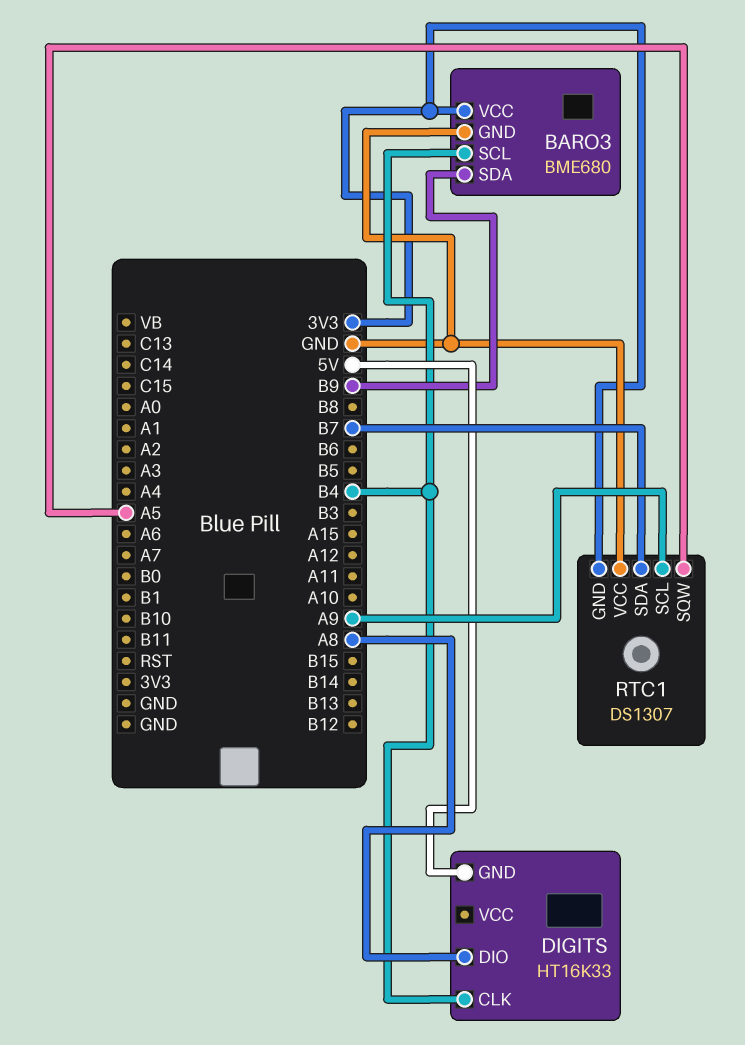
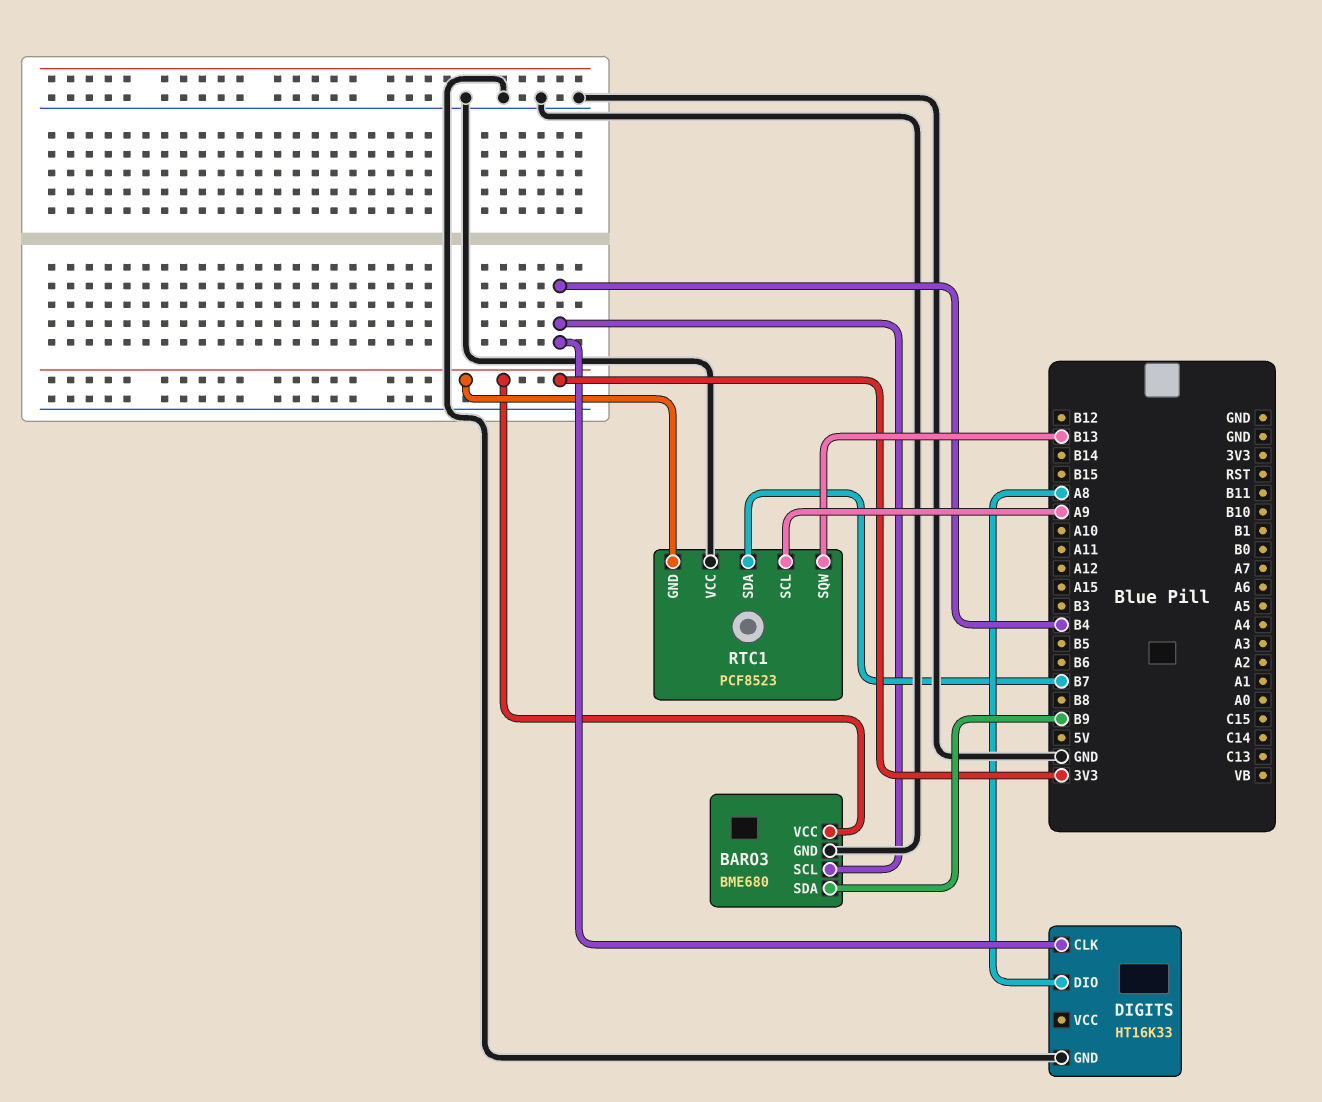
DIGITS pin GND: 5V -> GND
RTC1: DS1307 -> PCF8523
RTC1 pin SQW: A5 -> B13

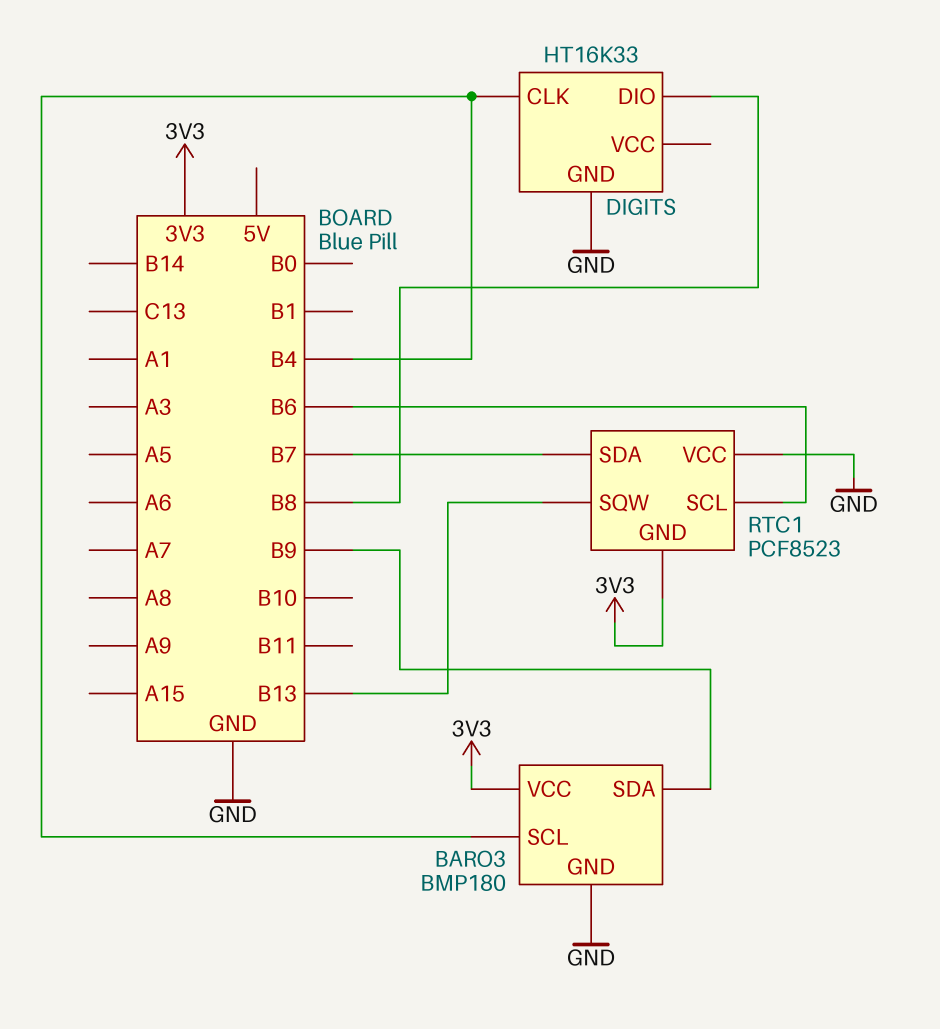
BARO3: BME680 -> BMP180
DIGITS pin DIO: A8 -> B8
RTC1 pin SCL: A9 -> B6

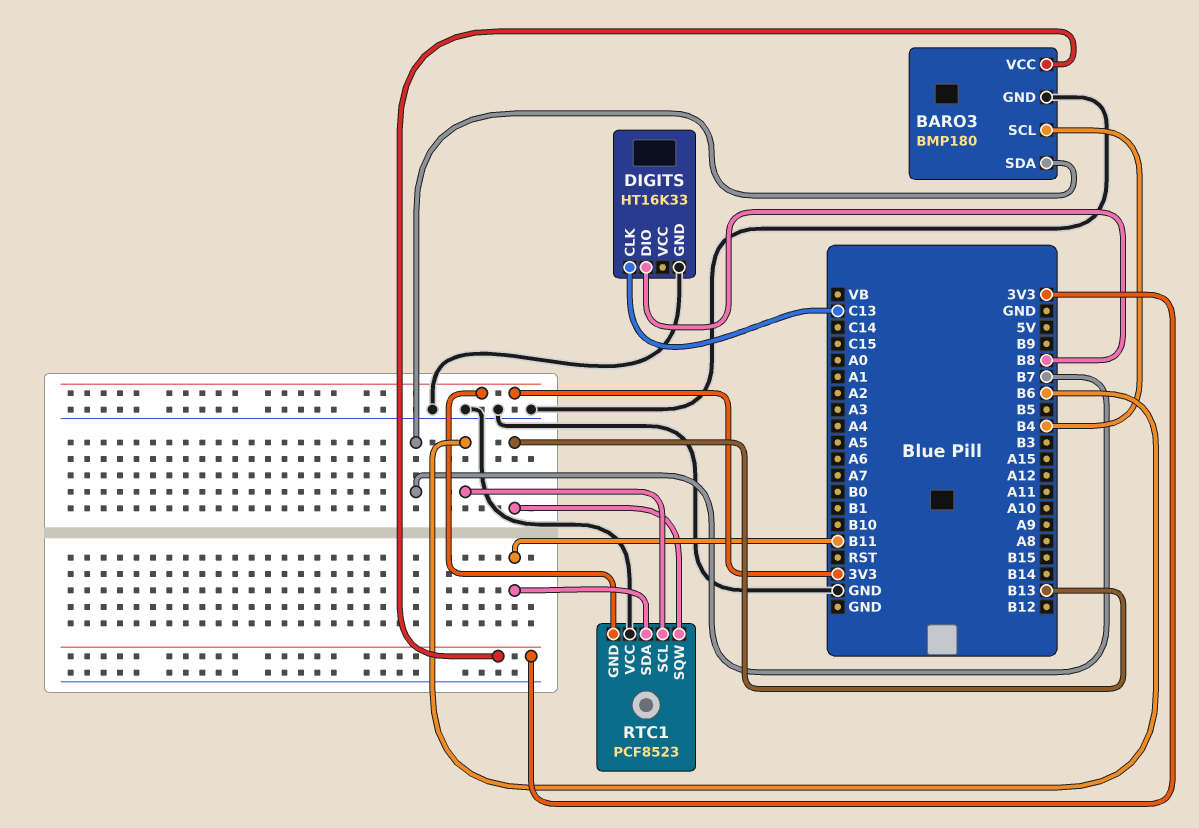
BARO3 pin SDA: B9 -> B7
DIGITS pin CLK: B4 -> C13
RTC1 pin SDA: B7 -> B11

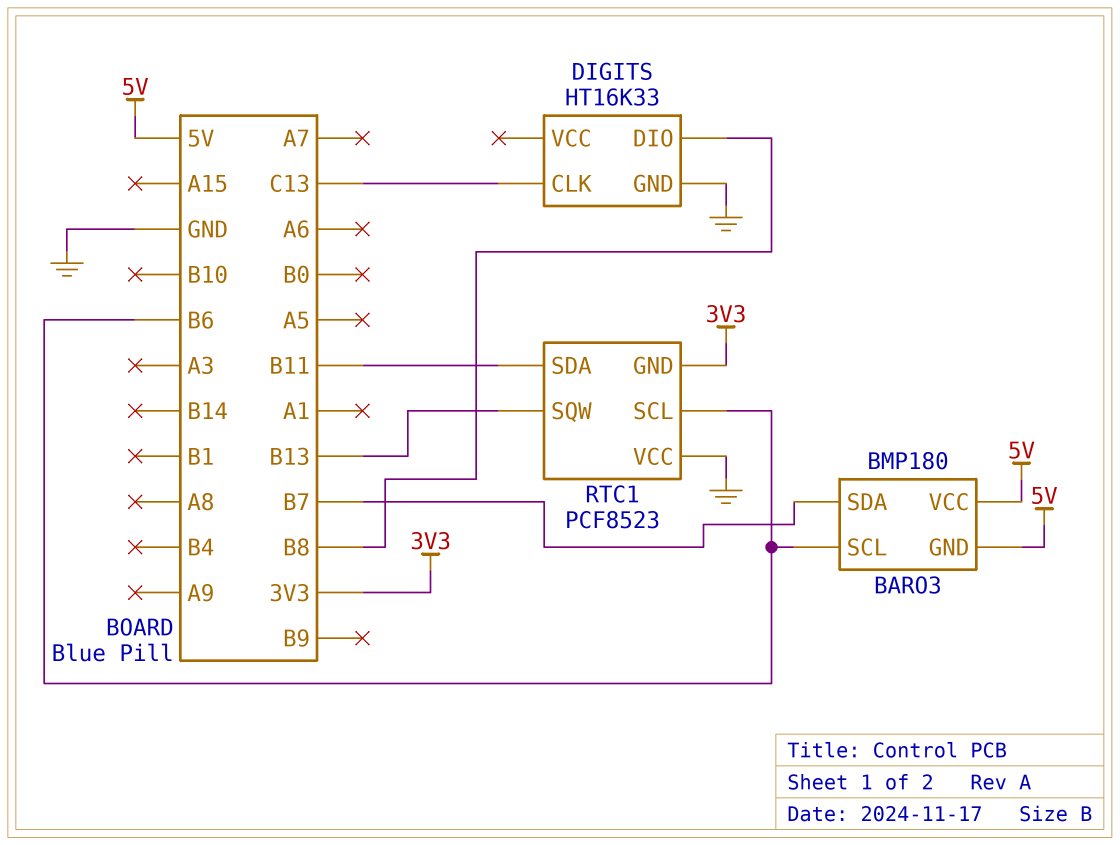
BARO3 pin GND: GND -> 5V
BARO3 pin SCL: B4 -> B6
BARO3 pin VCC: 3V3 -> 5V

